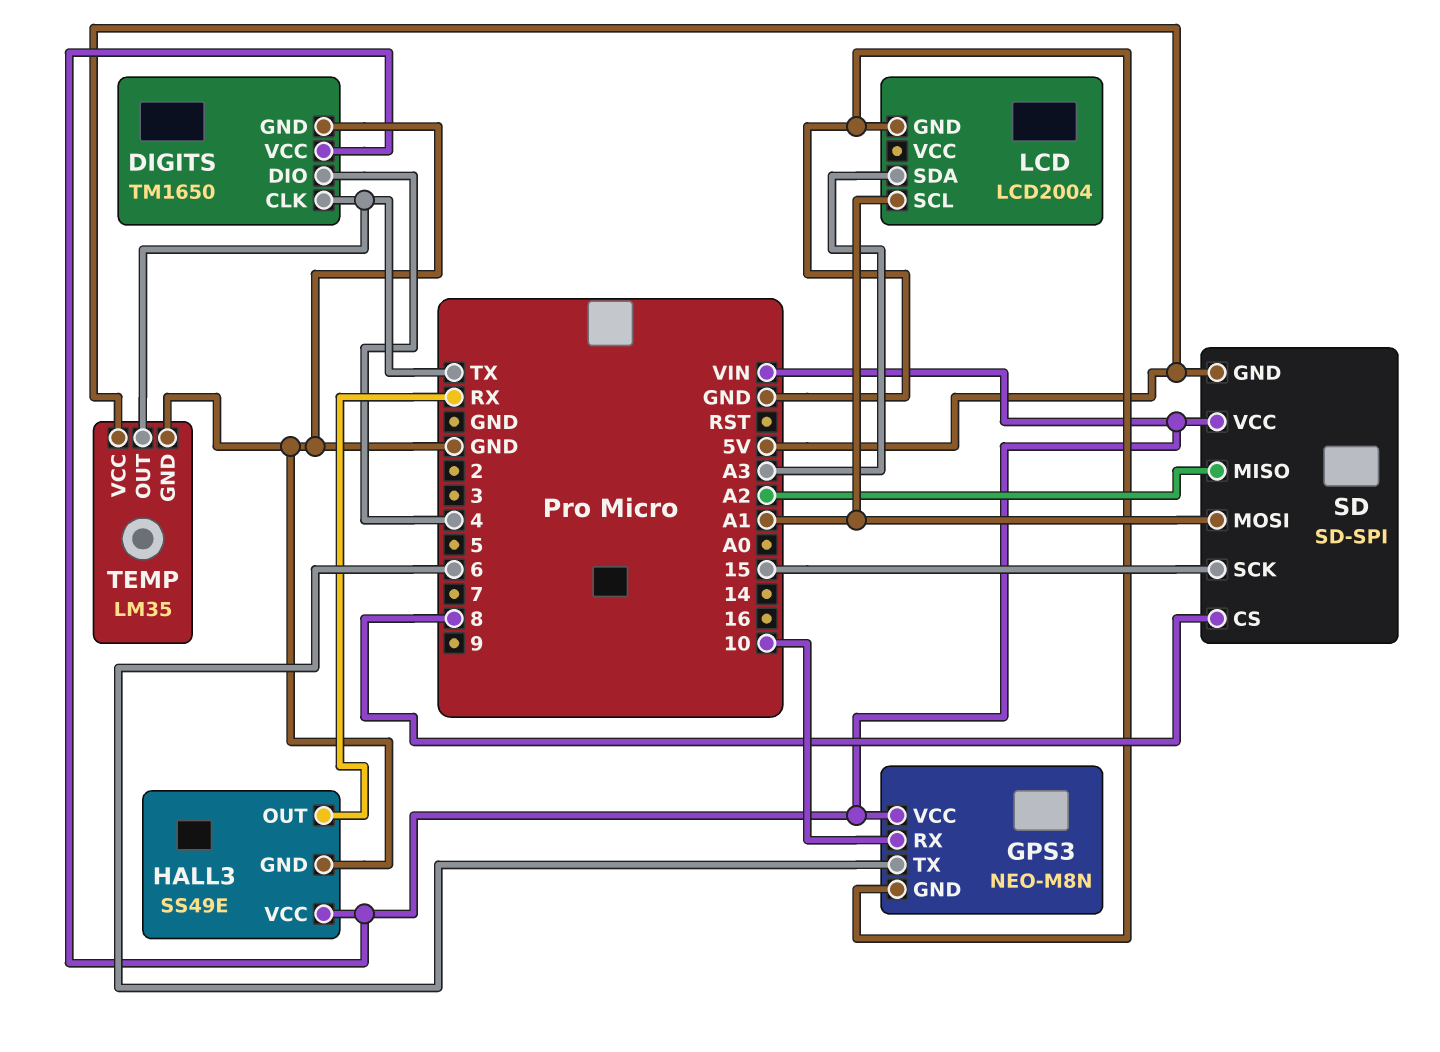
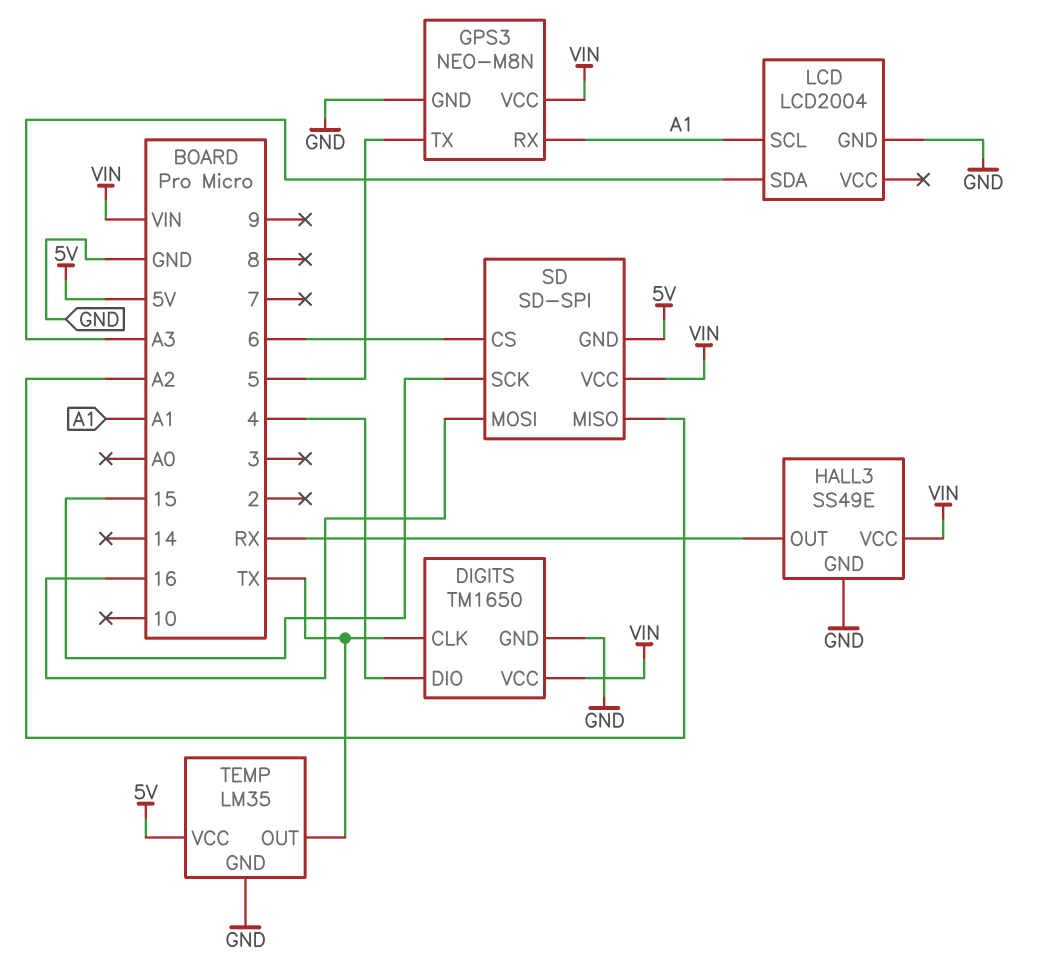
GPS3 pin RX: 10 -> A1
GPS3 pin TX: 6 -> 5
SD pin CS: 8 -> 6
SD pin MOSI: A1 -> 16

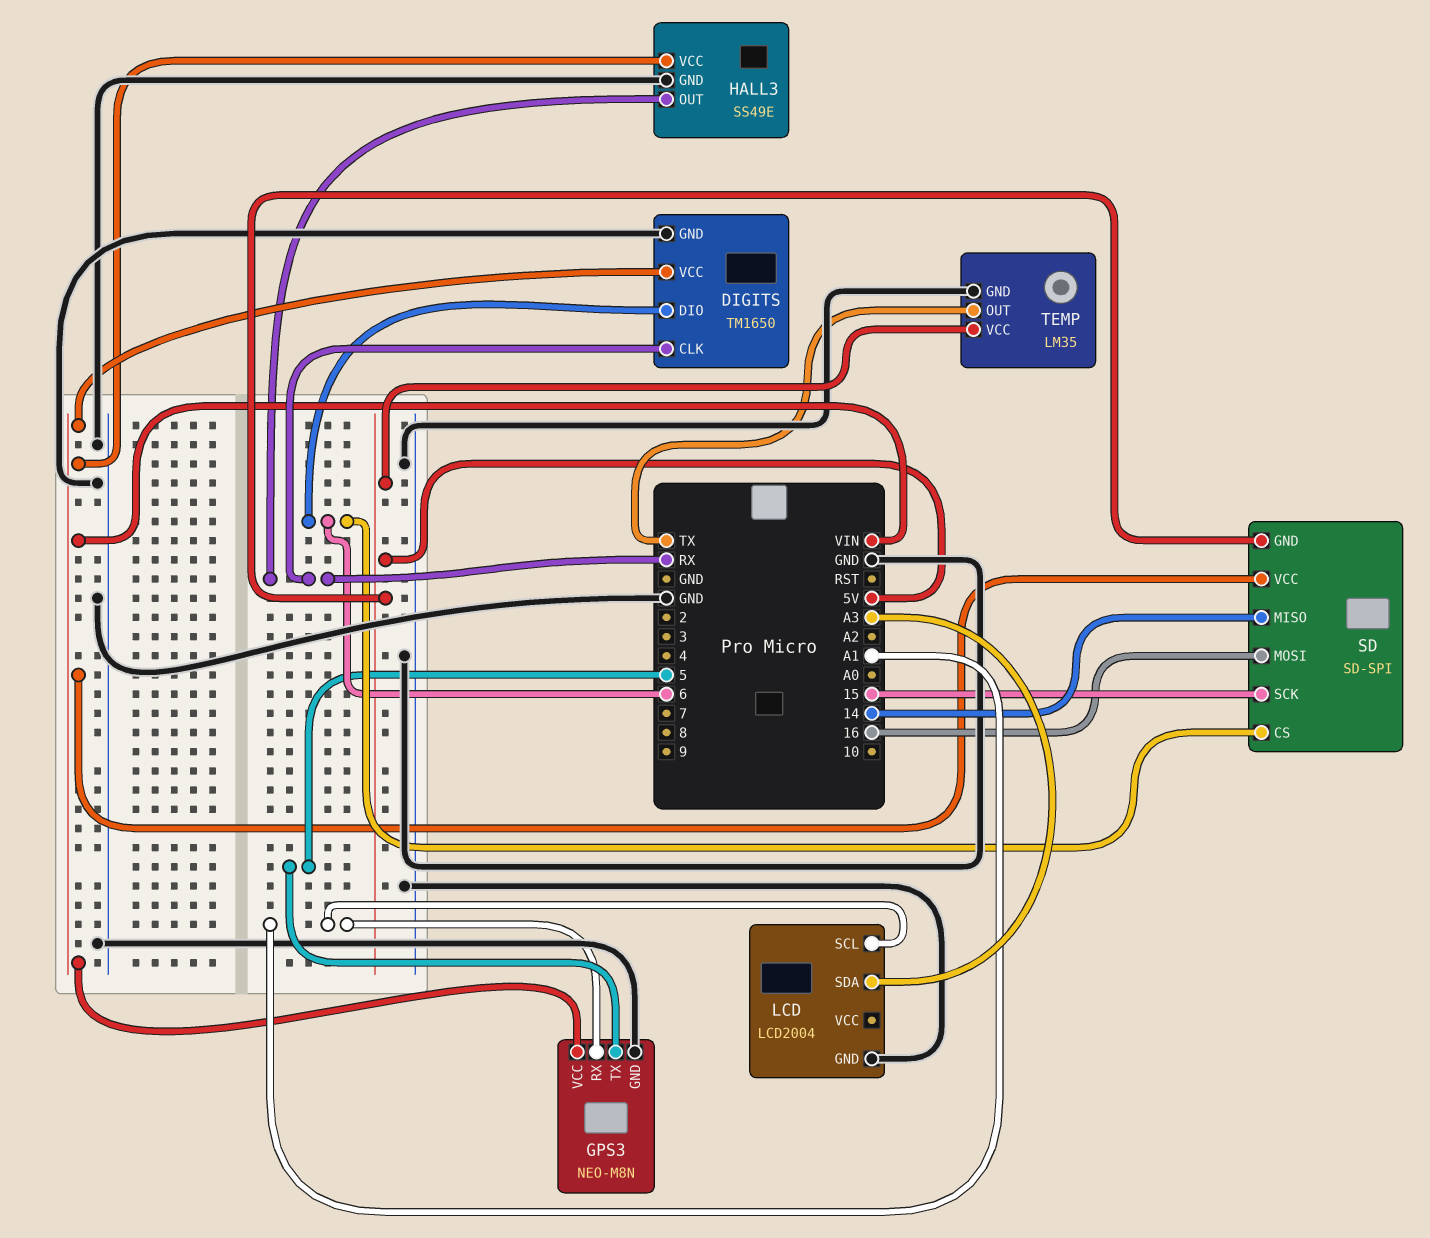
DIGITS pin CLK: TX -> RX
DIGITS pin DIO: 4 -> 6
SD pin MISO: A2 -> 14

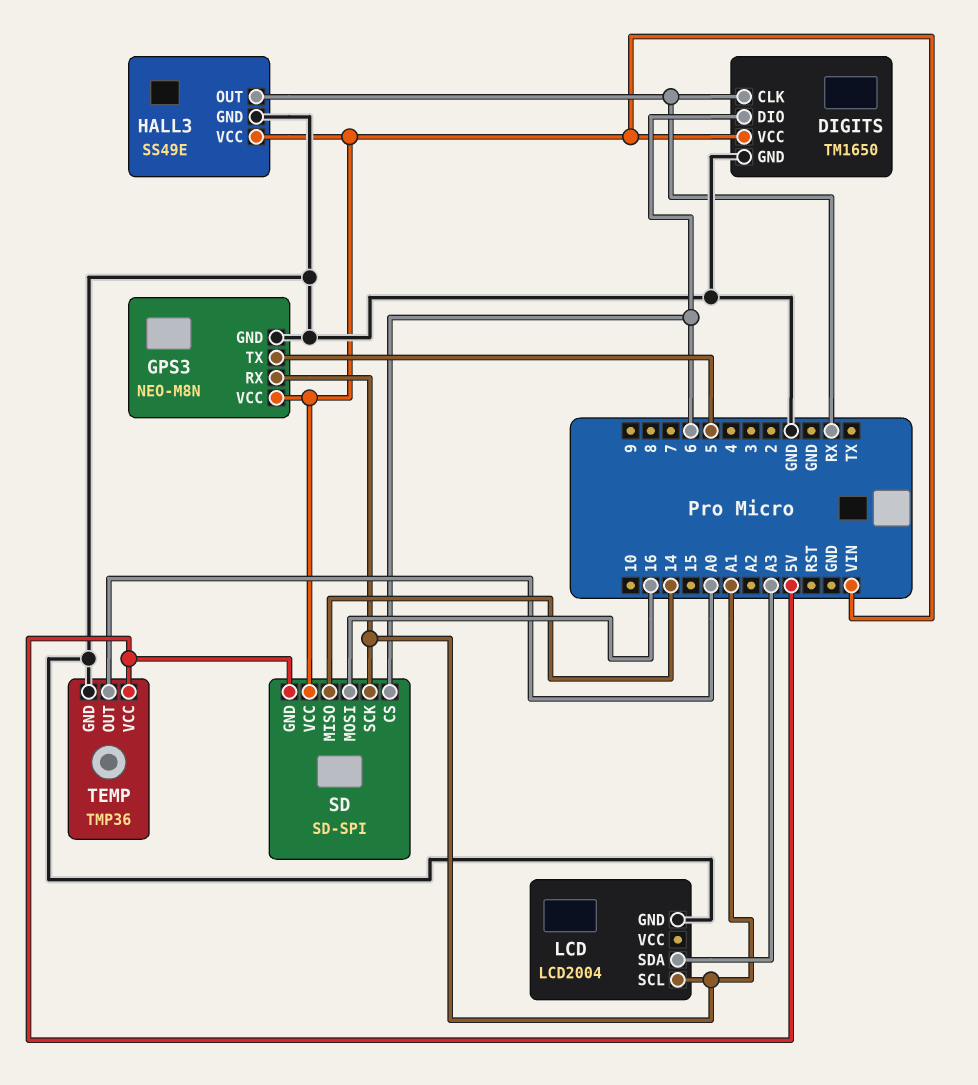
SD pin SCK: 15 -> A1
TEMP: LM35 -> TMP36
TEMP pin OUT: TX -> A0

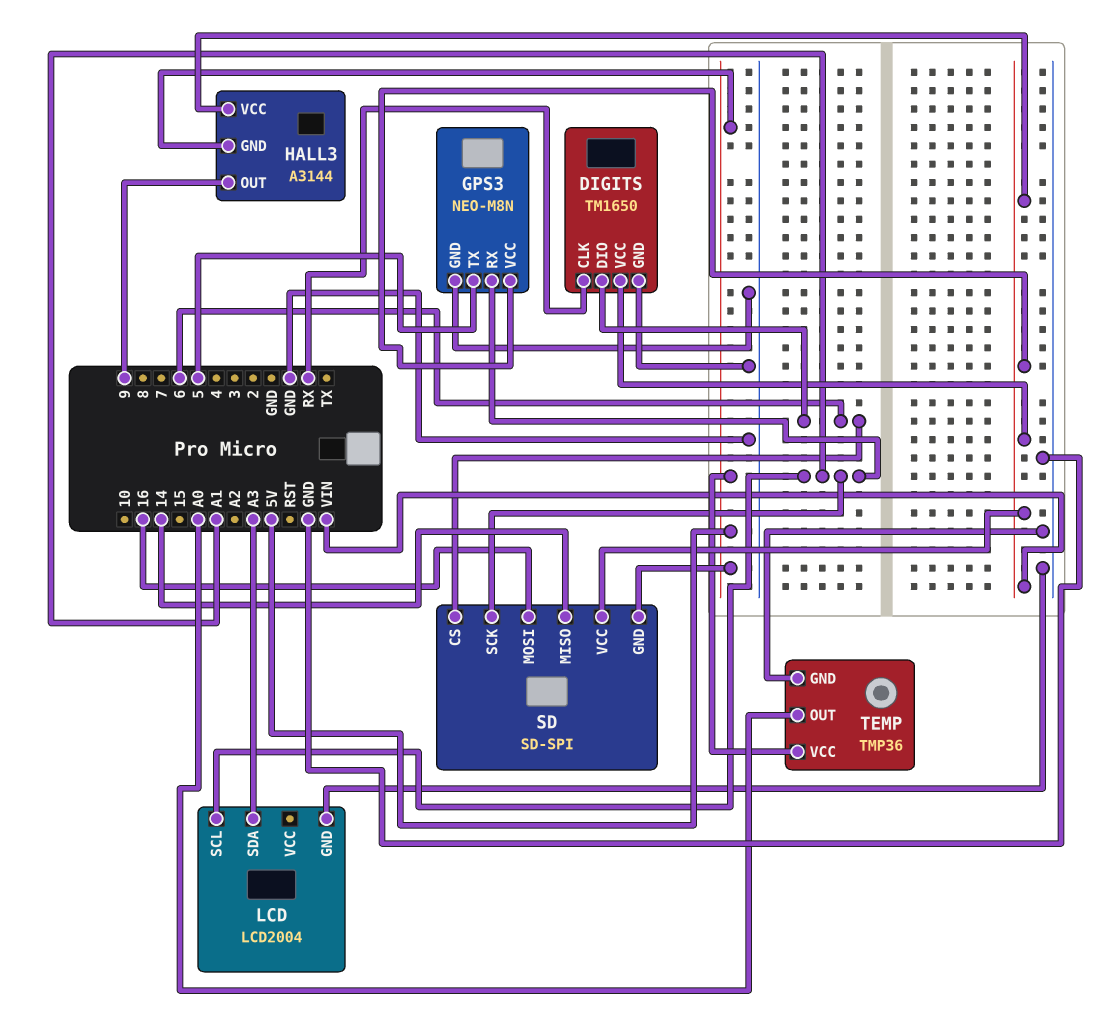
HALL3: SS49E -> A3144
HALL3 pin GND: GND -> 5V
HALL3 pin OUT: RX -> 9

